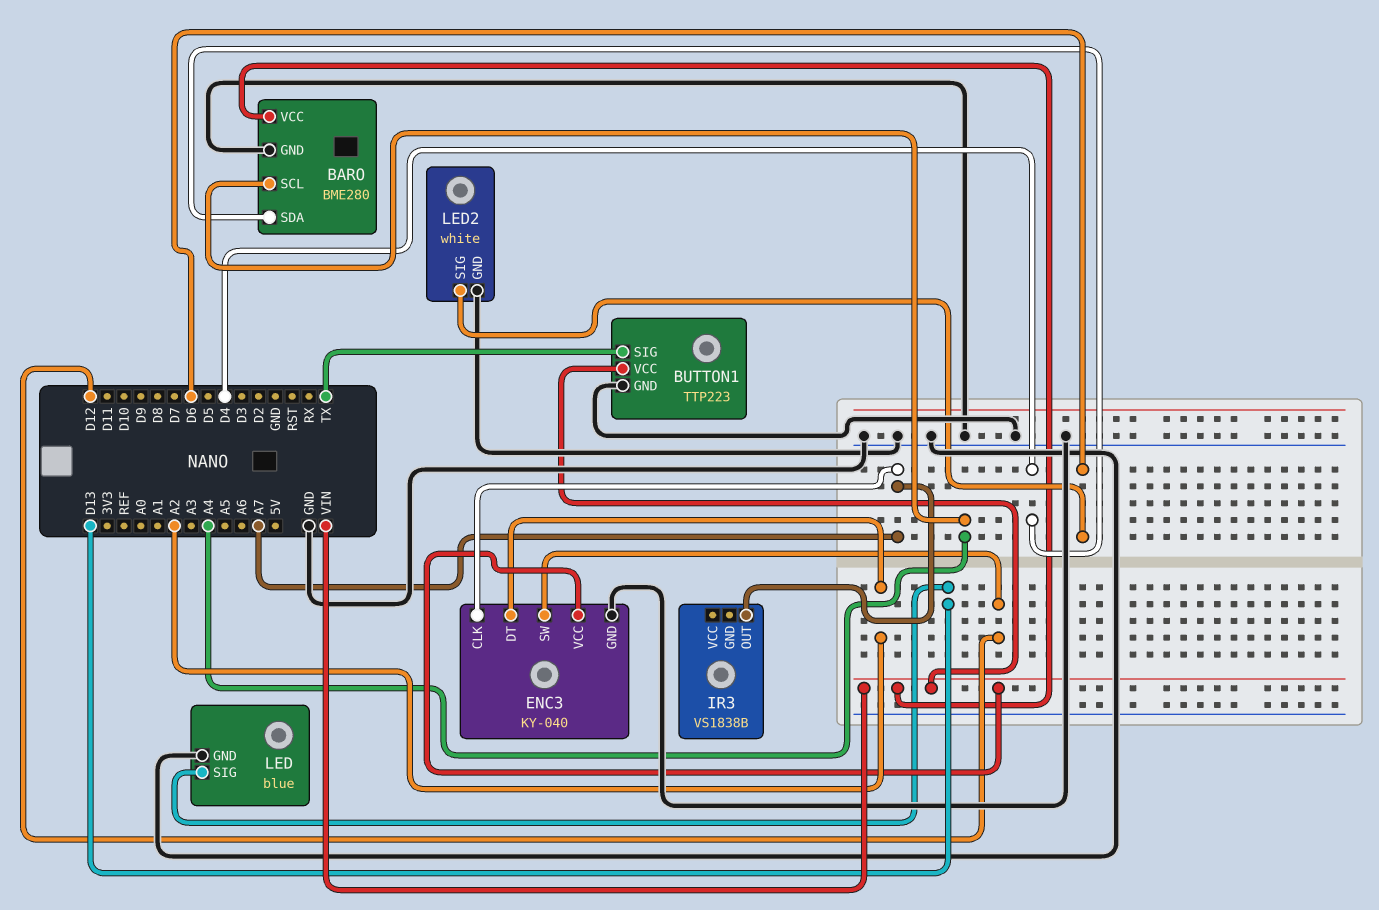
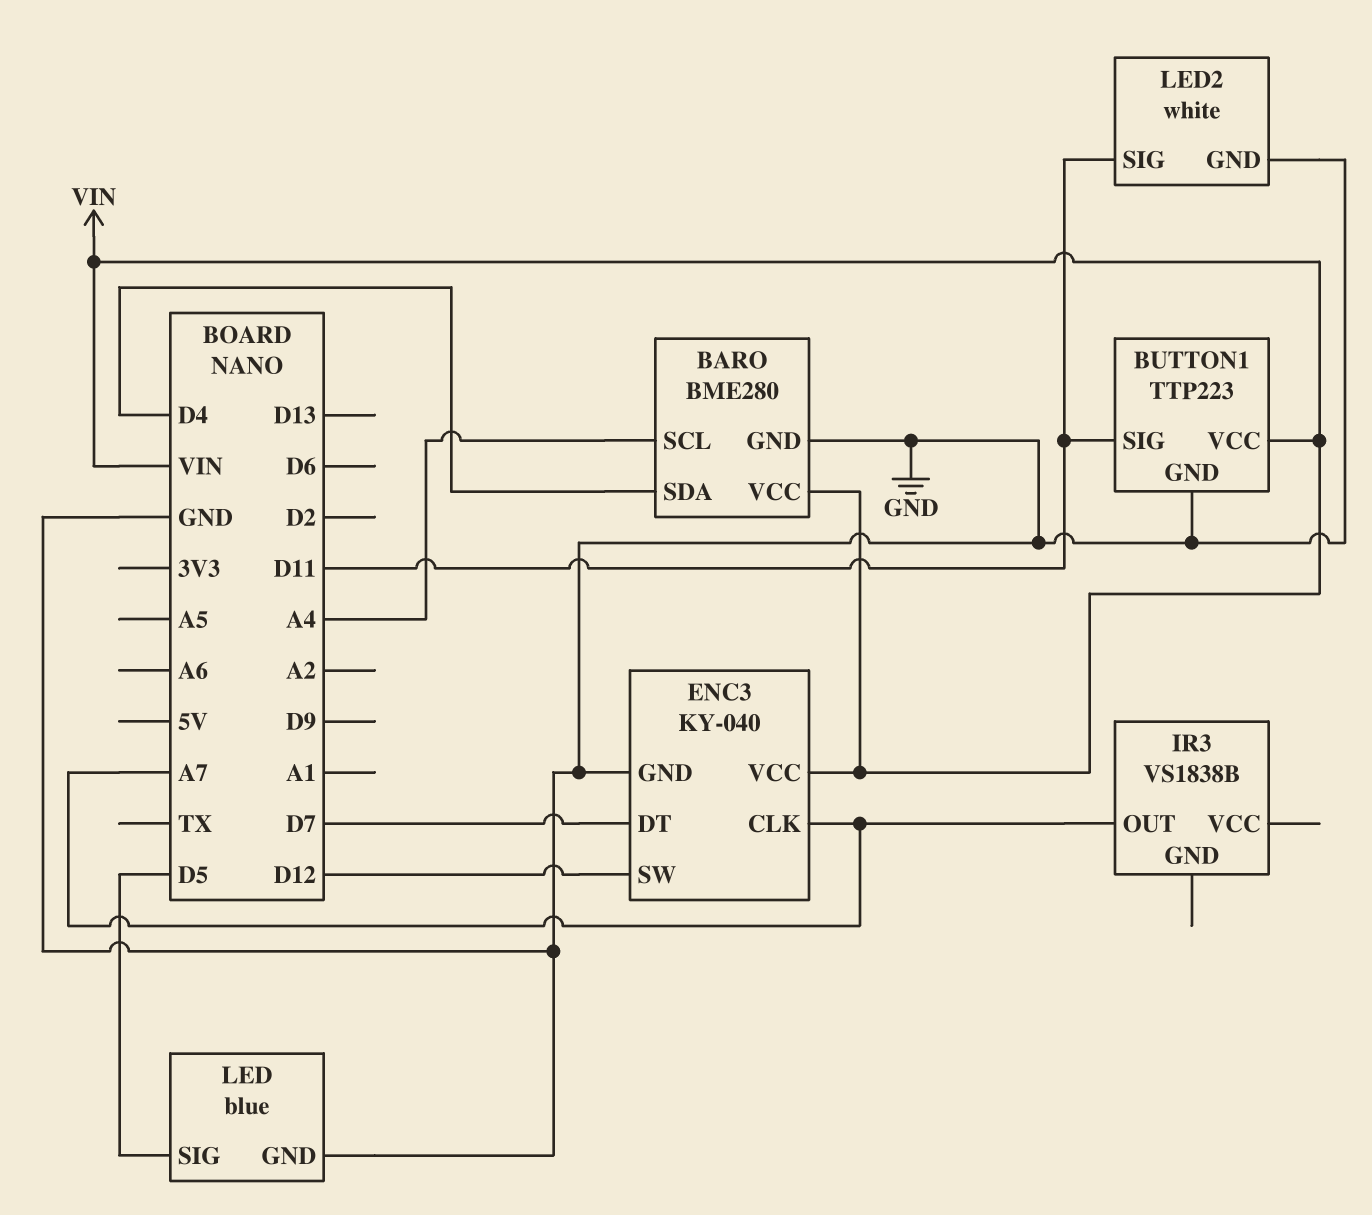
BUTTON1 pin SIG: TX -> D11
ENC3 pin DT: A2 -> D7
LED pin SIG: D13 -> D5
LED2 pin SIG: D6 -> D11

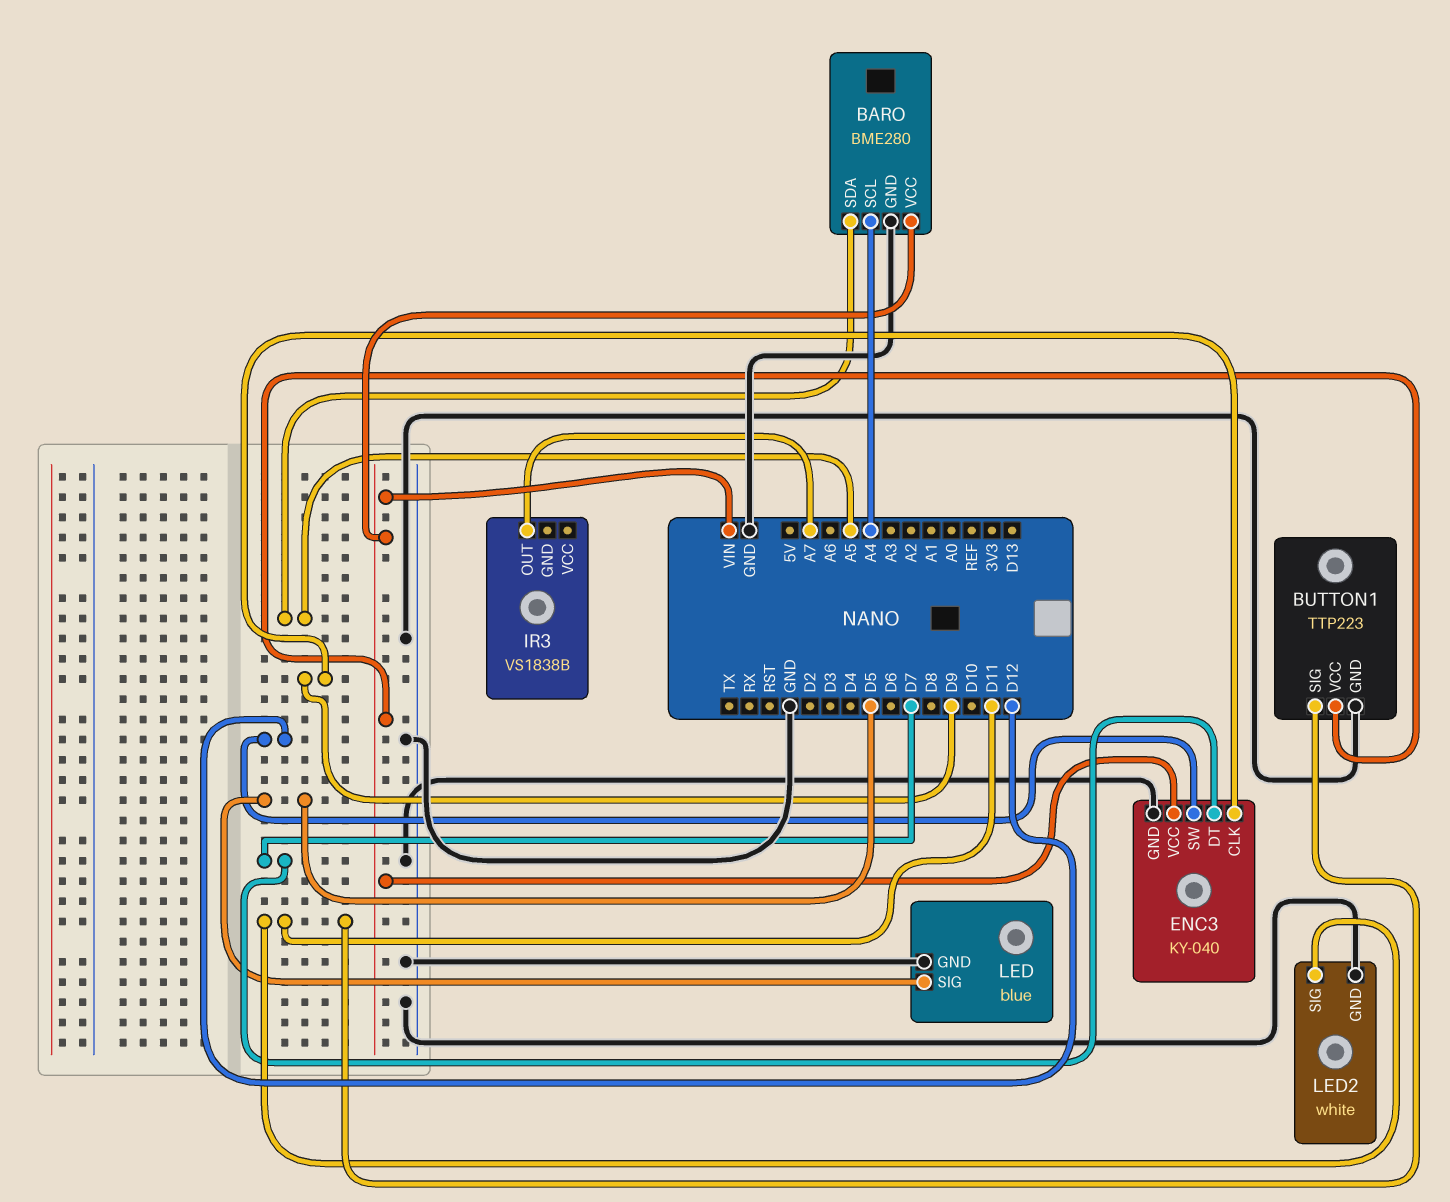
BARO pin SDA: D4 -> A5
ENC3 pin CLK: A7 -> D9

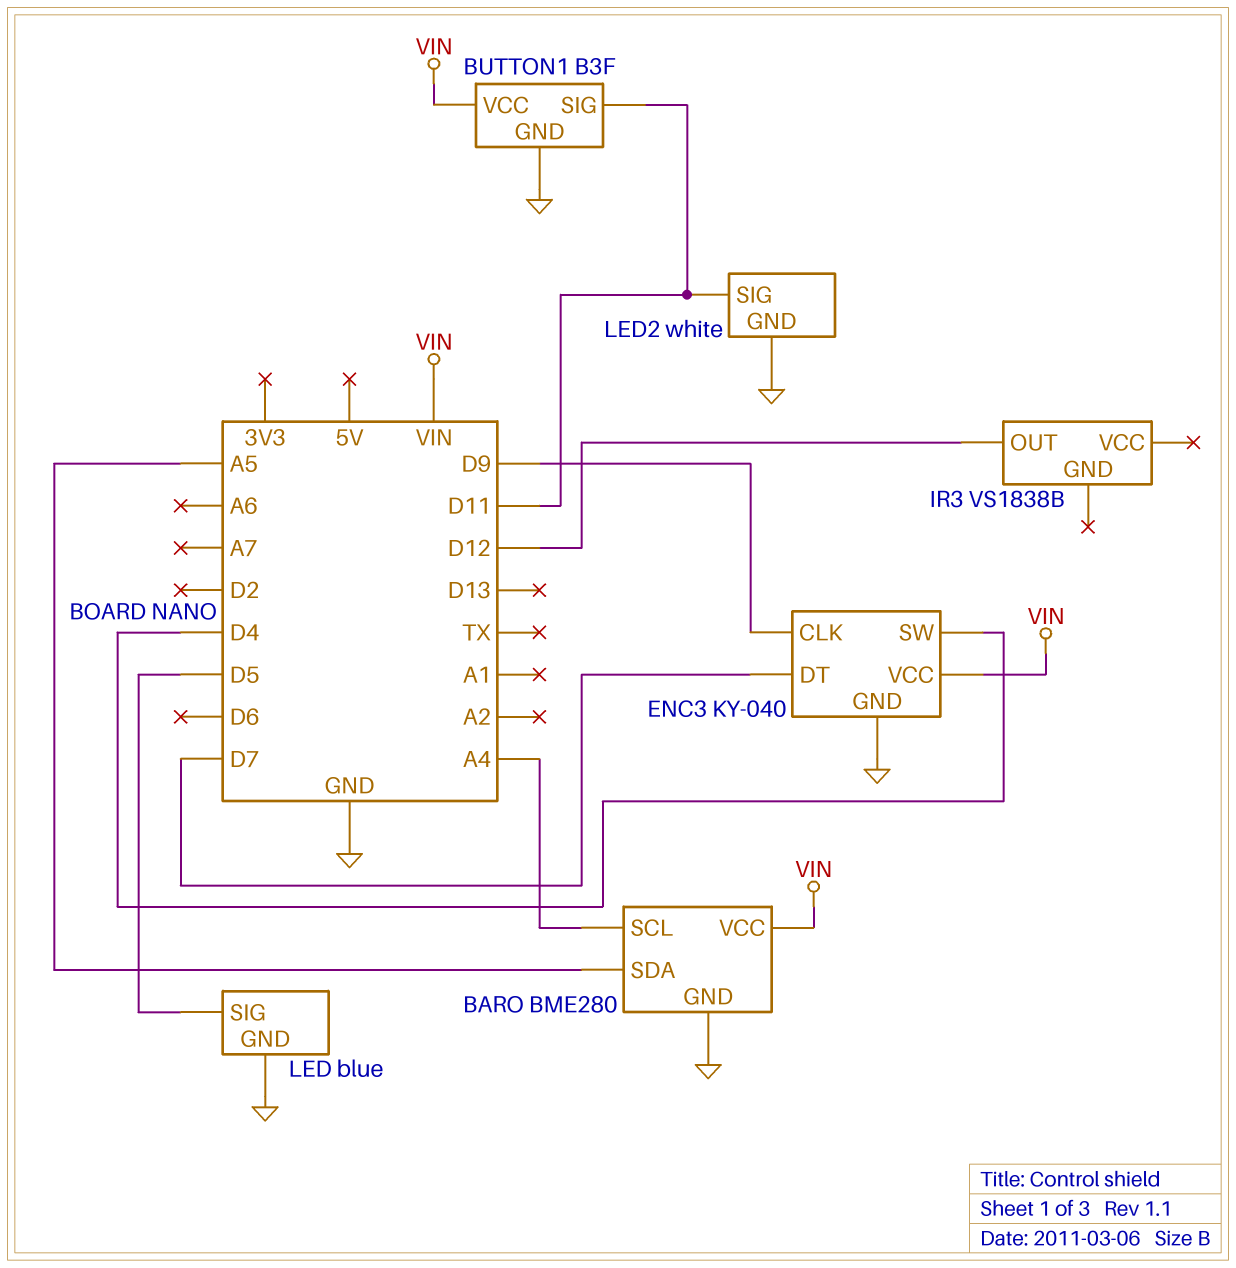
BUTTON1: TTP223 -> B3F
ENC3 pin SW: D12 -> D4
IR3 pin OUT: A7 -> D12

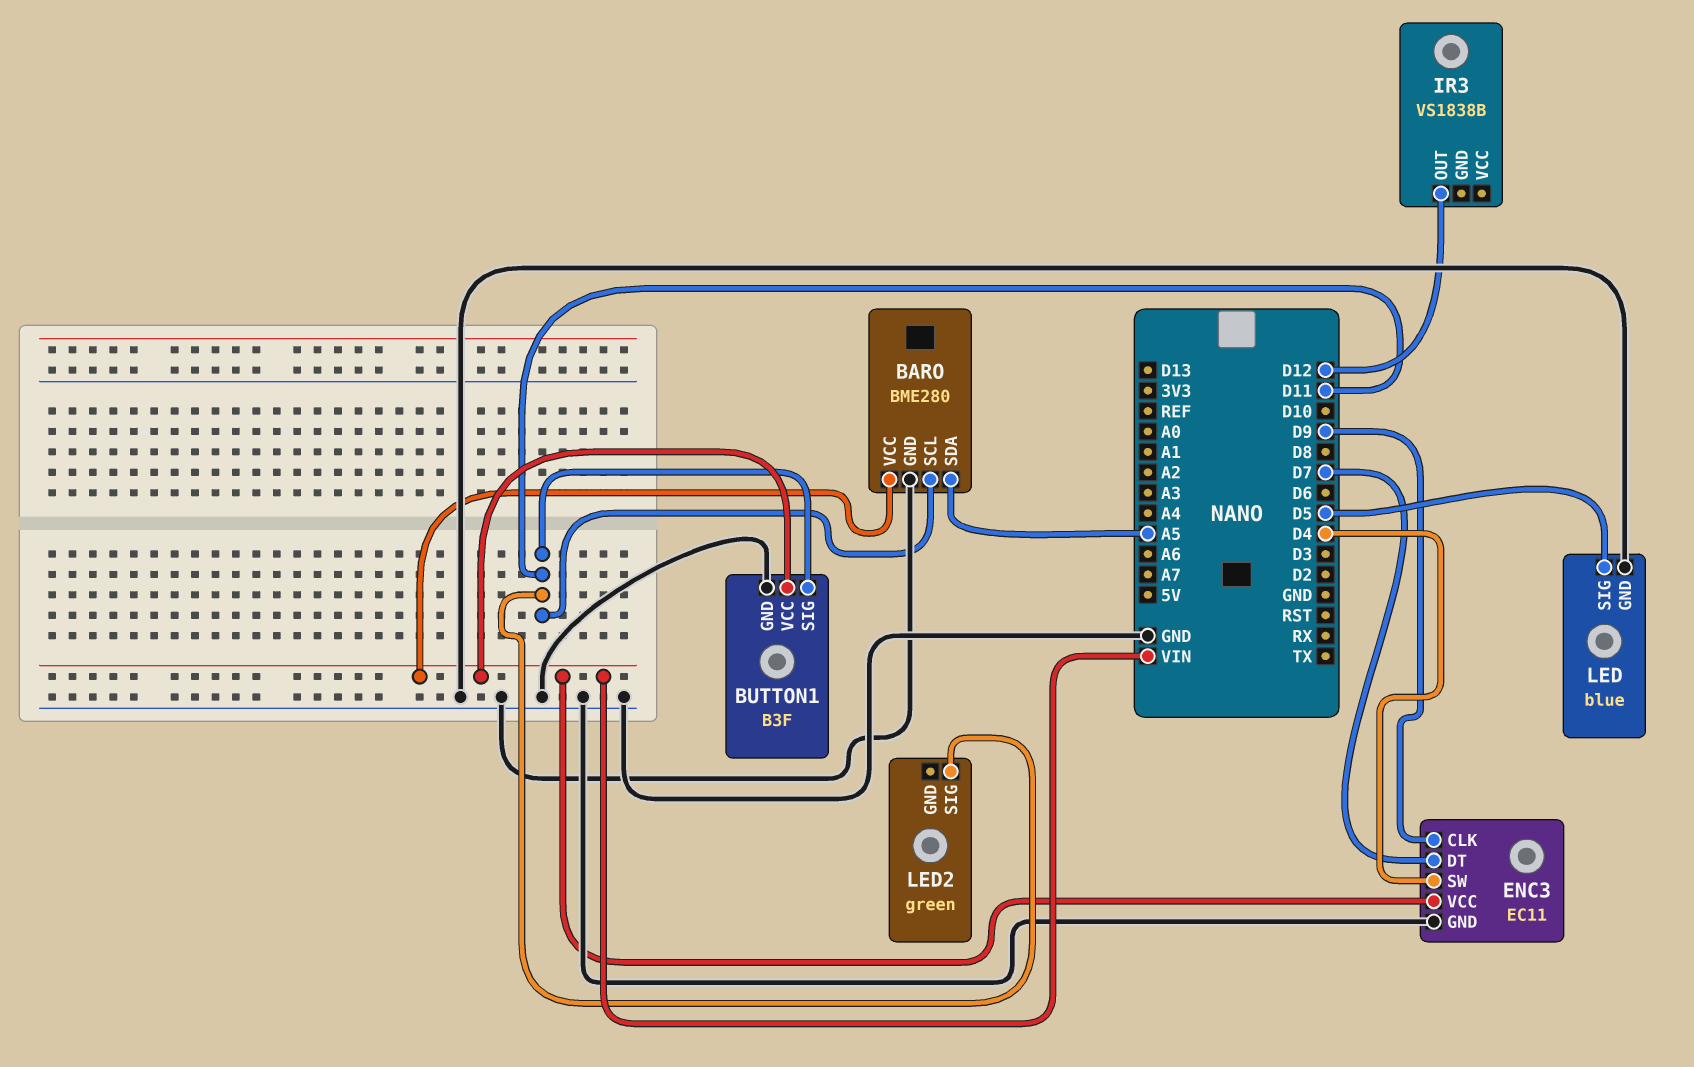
BARO pin SCL: A4 -> D11
ENC3: KY-040 -> EC11
LED2: white -> green
LED2 pin GND: GND -> none

